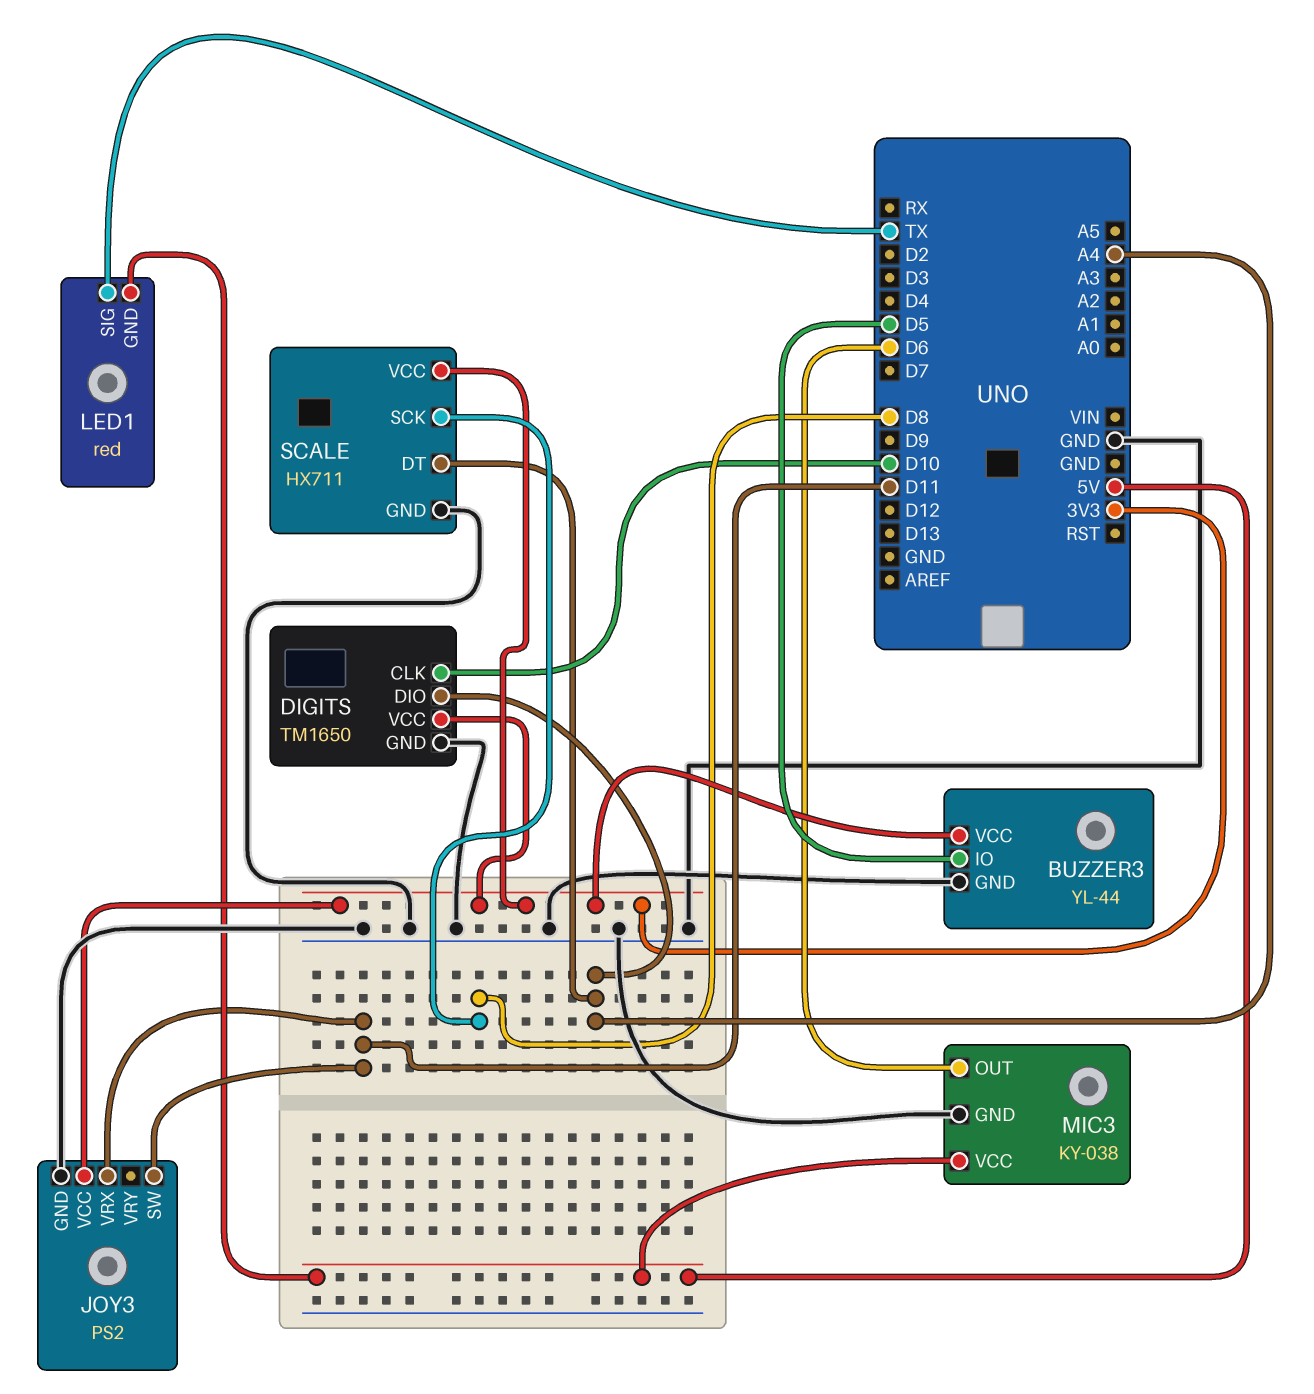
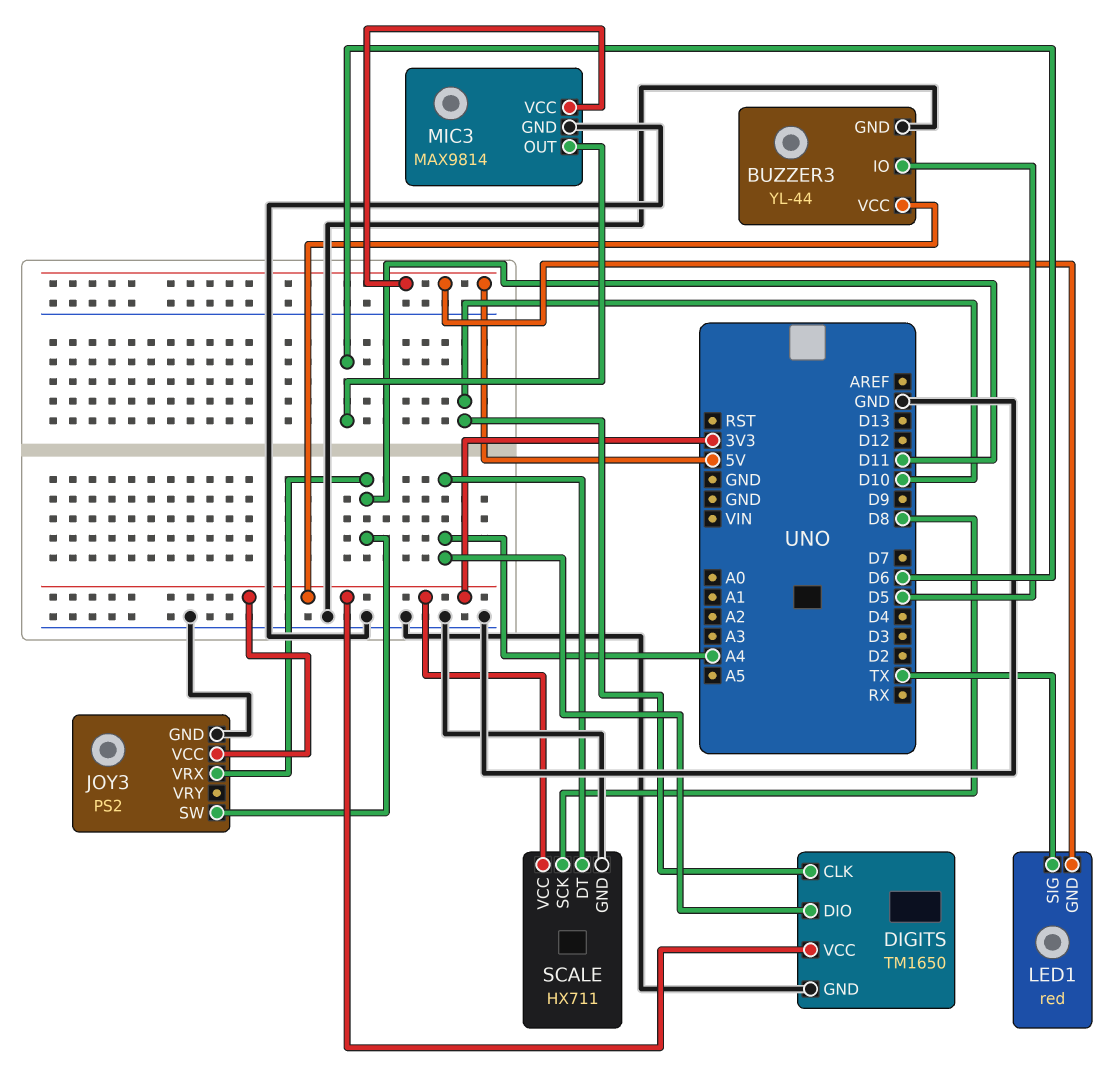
MIC3: KY-038 -> MAX9814

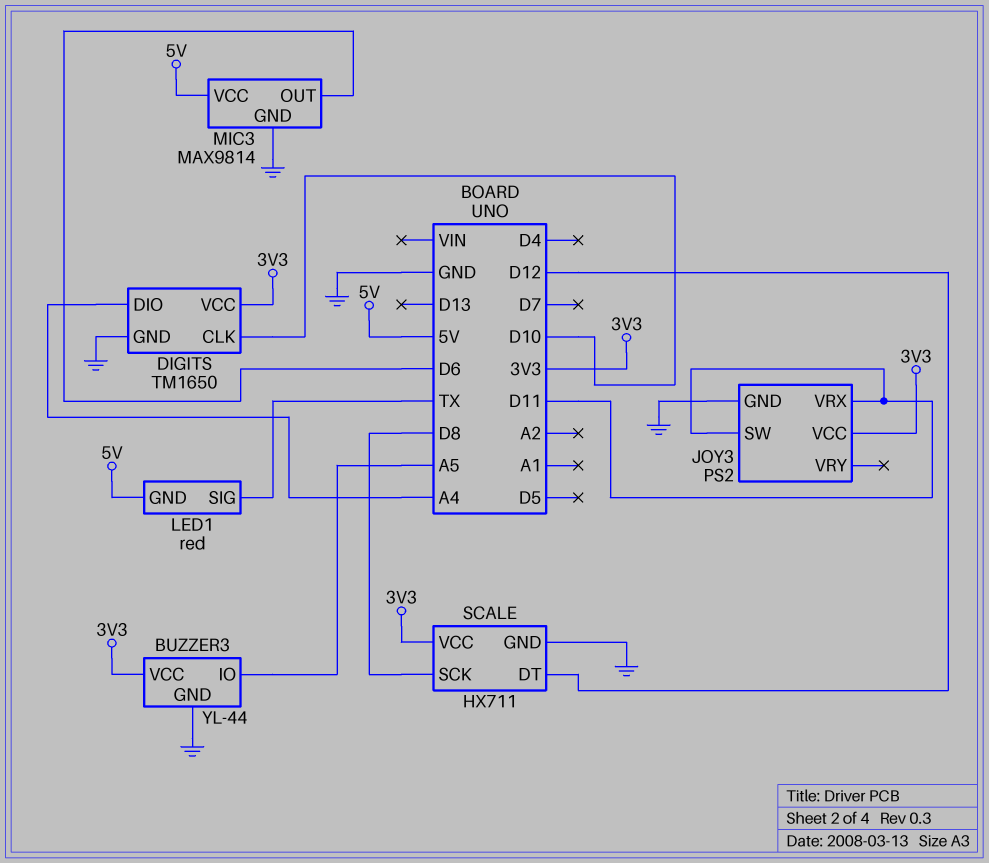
BUZZER3 pin IO: D5 -> A5
SCALE pin DT: A4 -> D12

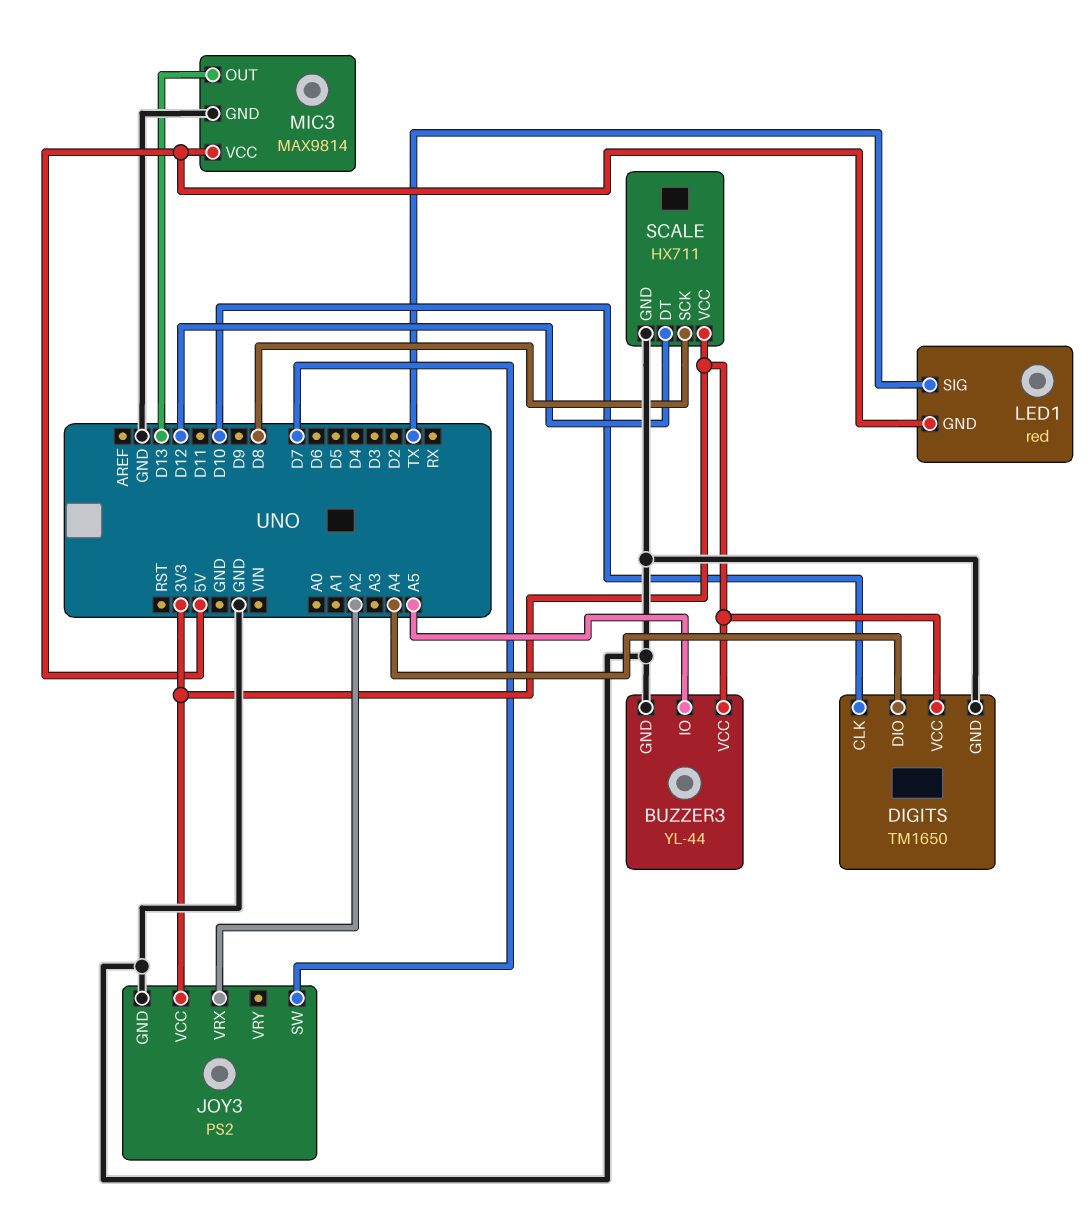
JOY3 pin SW: D11 -> D7
JOY3 pin VRX: D11 -> A2
MIC3 pin OUT: D6 -> D13

